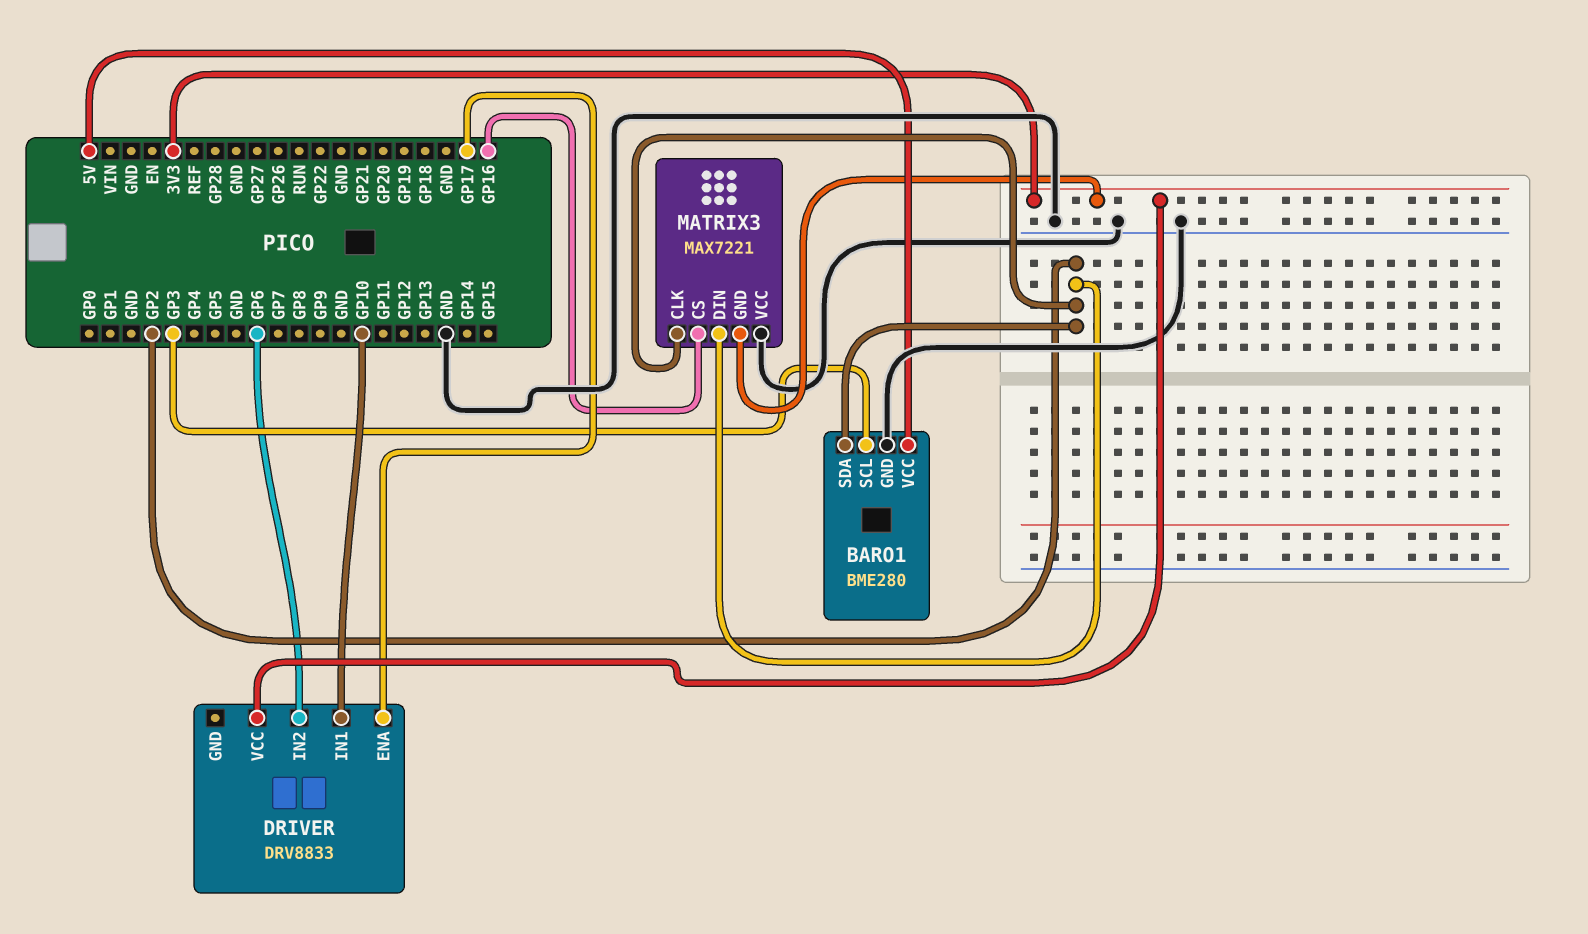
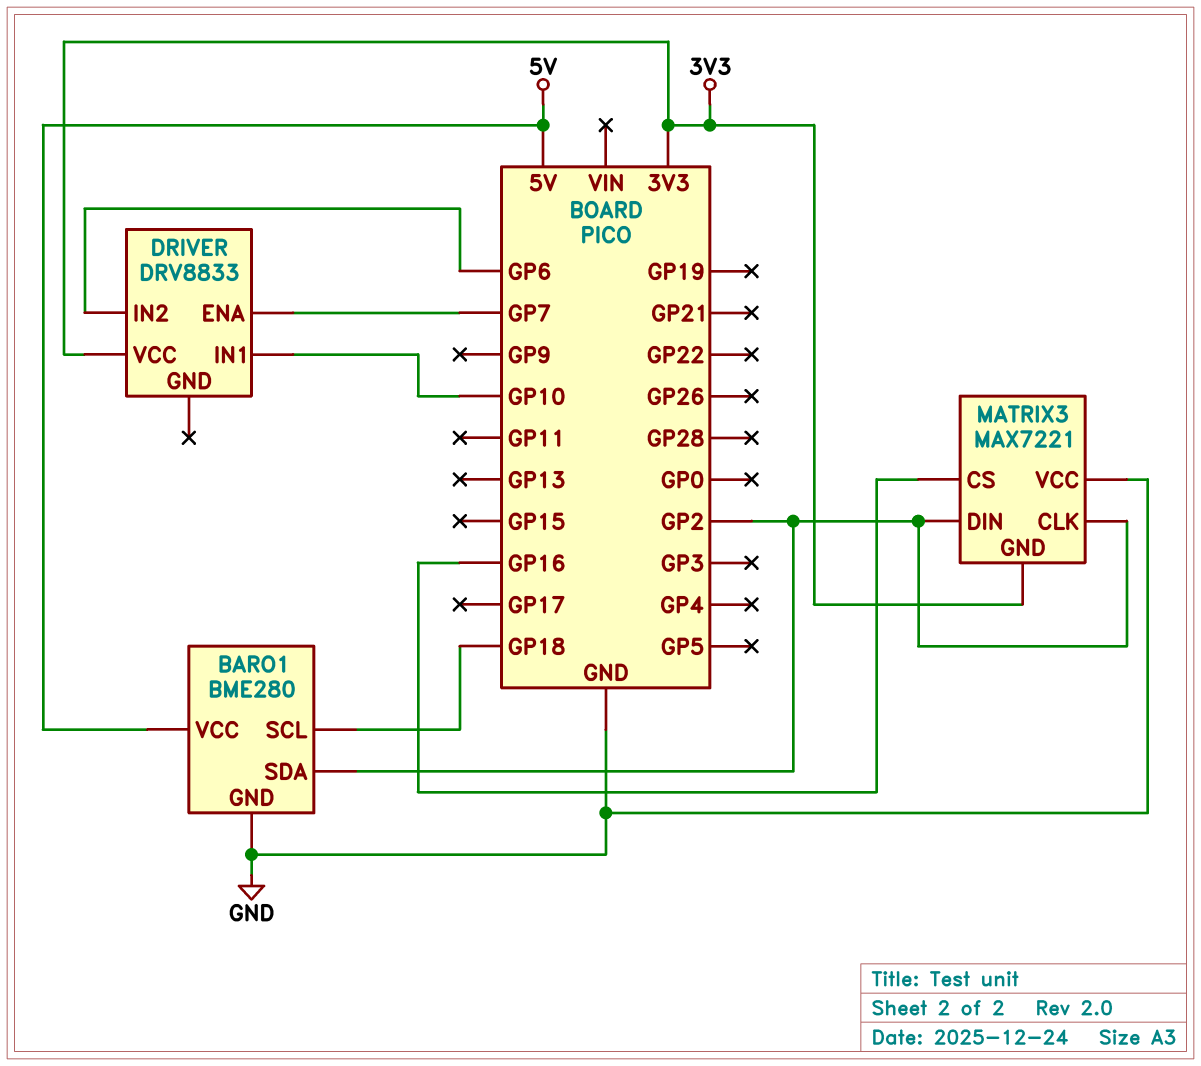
BARO1 pin SCL: GP3 -> GP18
DRIVER pin ENA: GP17 -> GP7

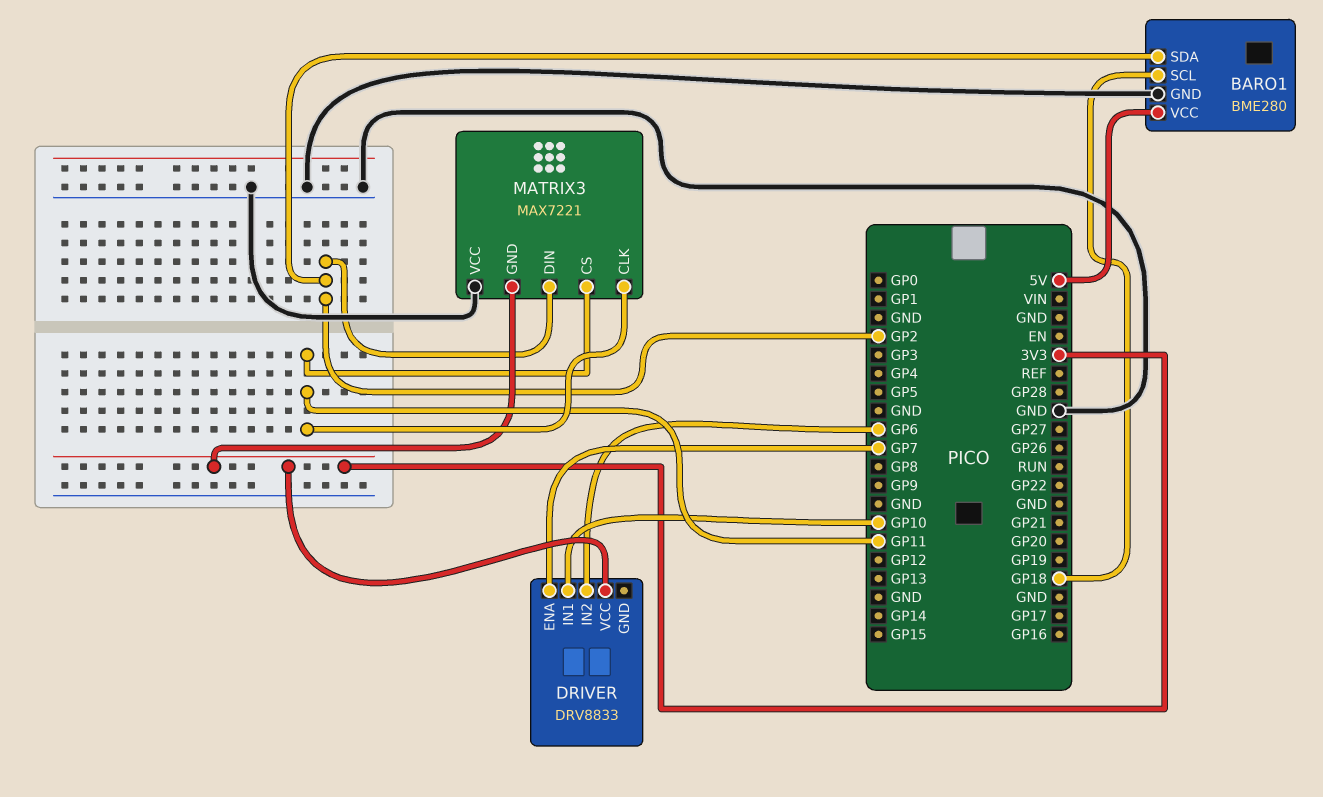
MATRIX3 pin CLK: GP2 -> GP11
MATRIX3 pin CS: GP16 -> GP11

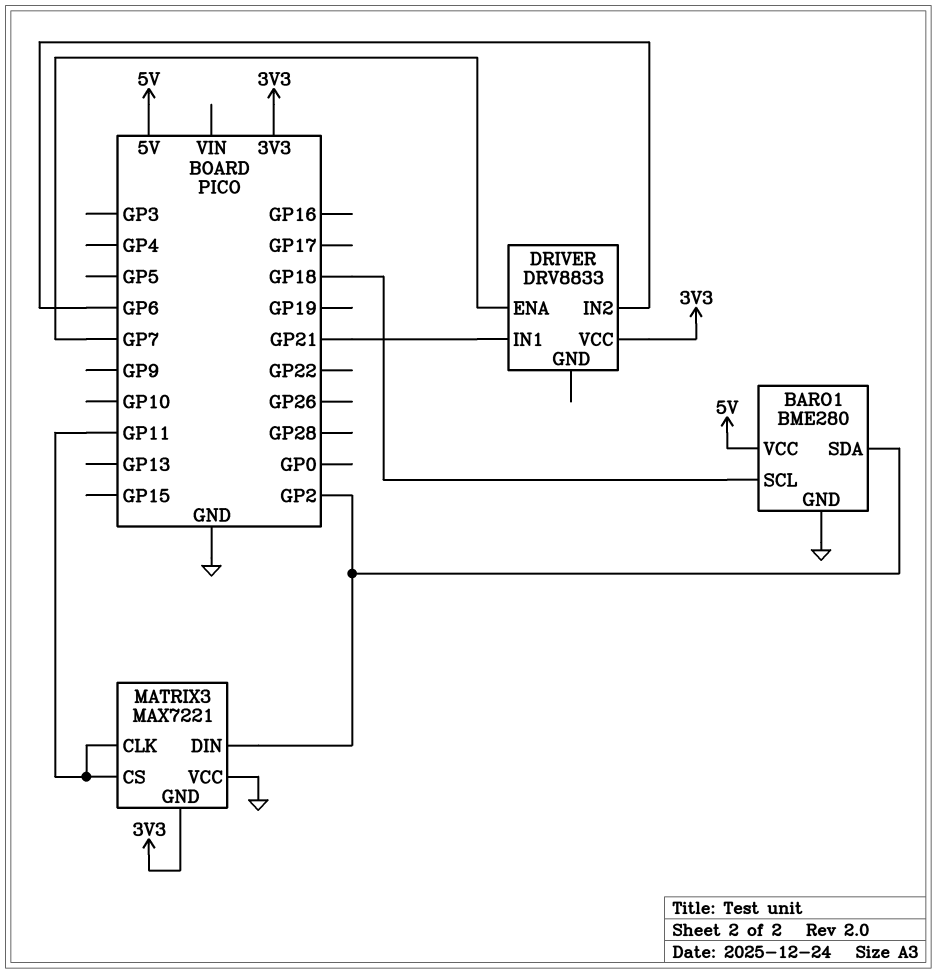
DRIVER pin IN1: GP10 -> GP21

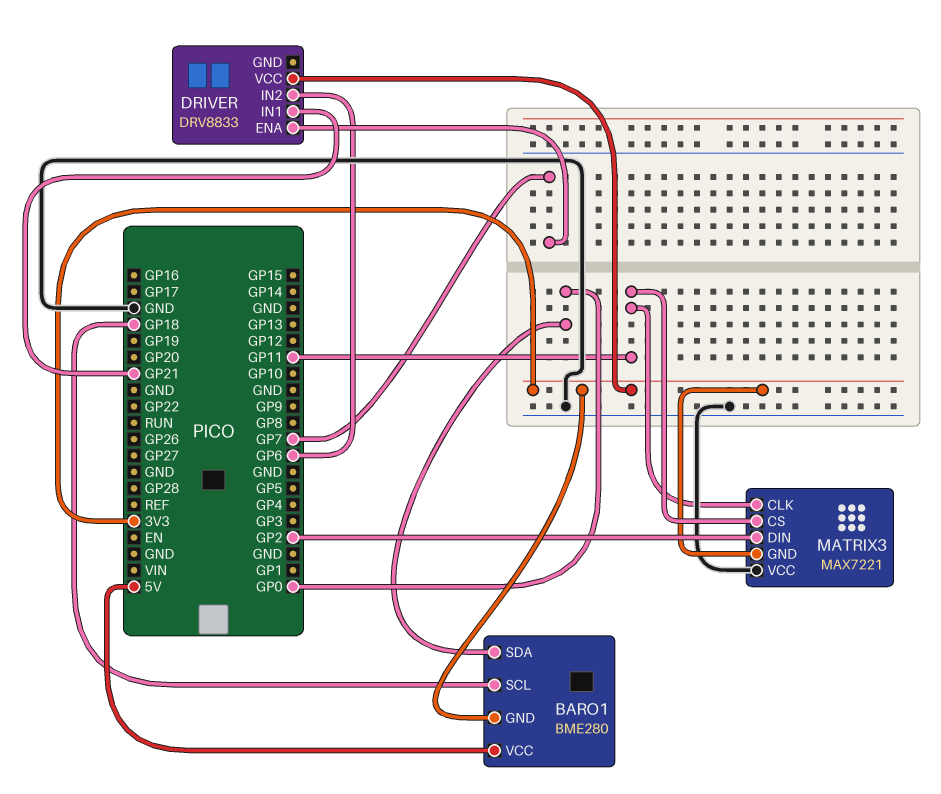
BARO1 pin GND: GND -> 3V3
BARO1 pin SDA: GP2 -> GP0

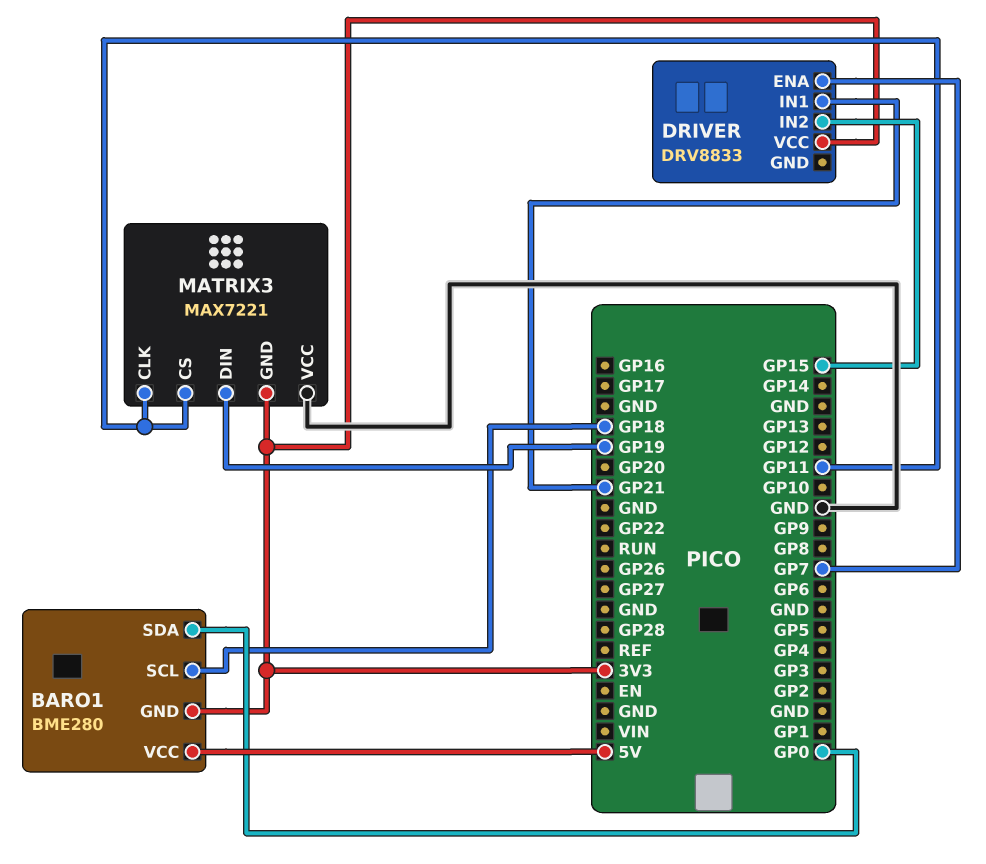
DRIVER pin IN2: GP6 -> GP15
MATRIX3 pin DIN: GP2 -> GP19

